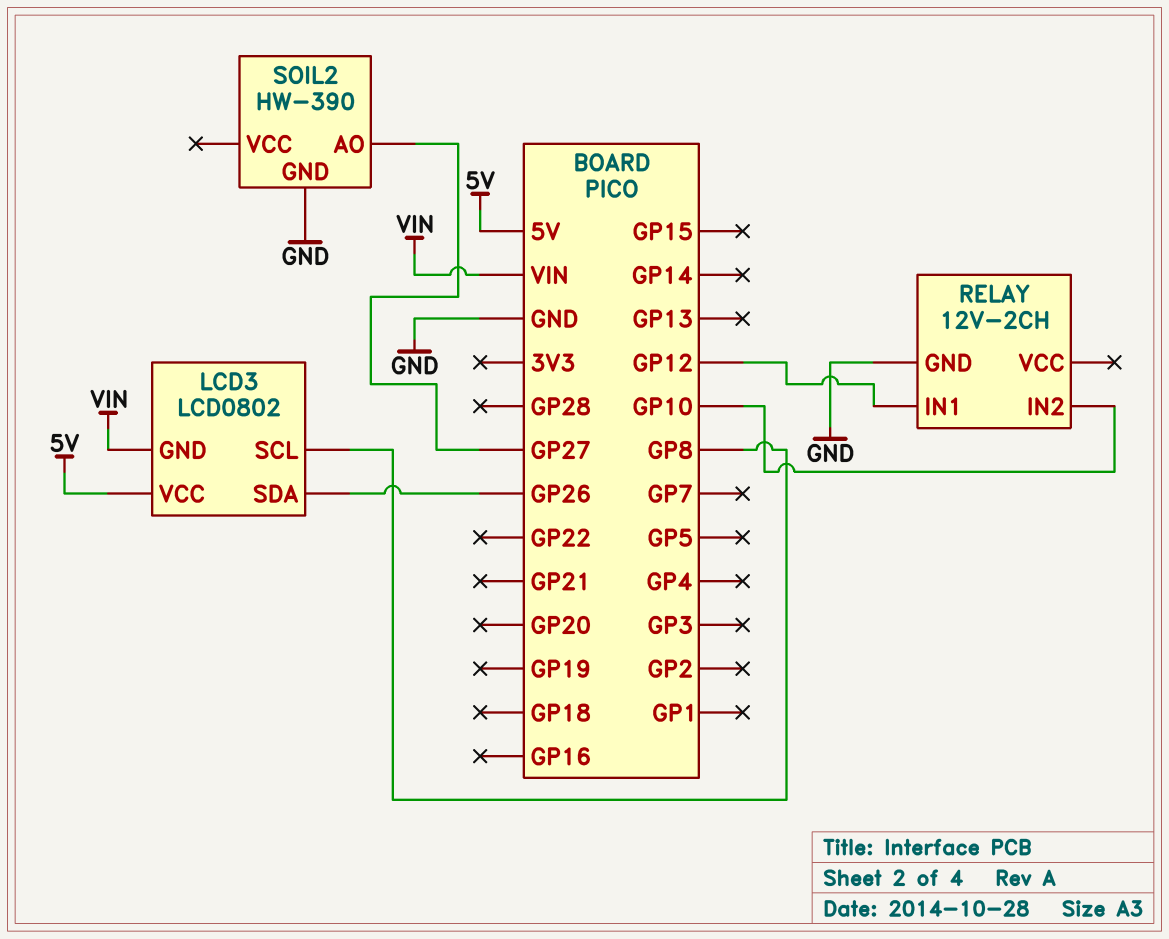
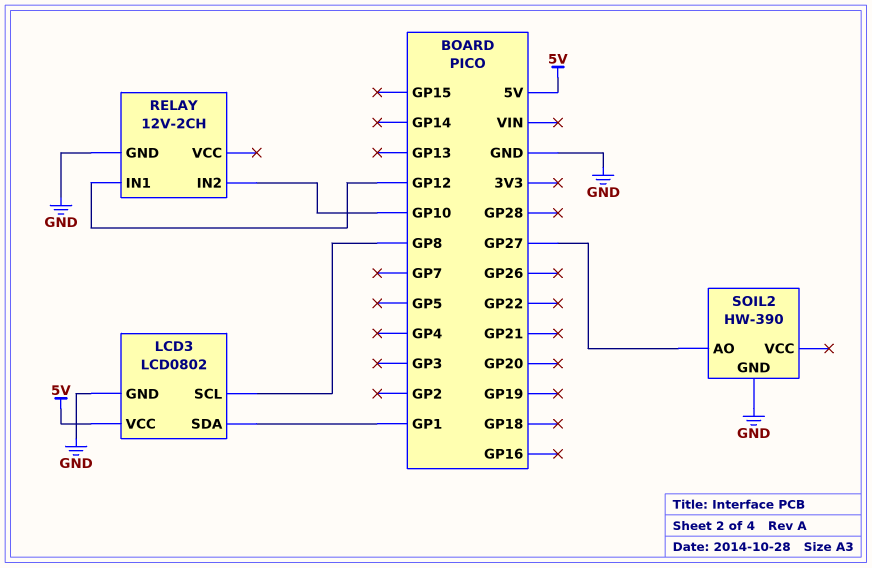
LCD3 pin GND: VIN -> GND
LCD3 pin SDA: GP26 -> GP1

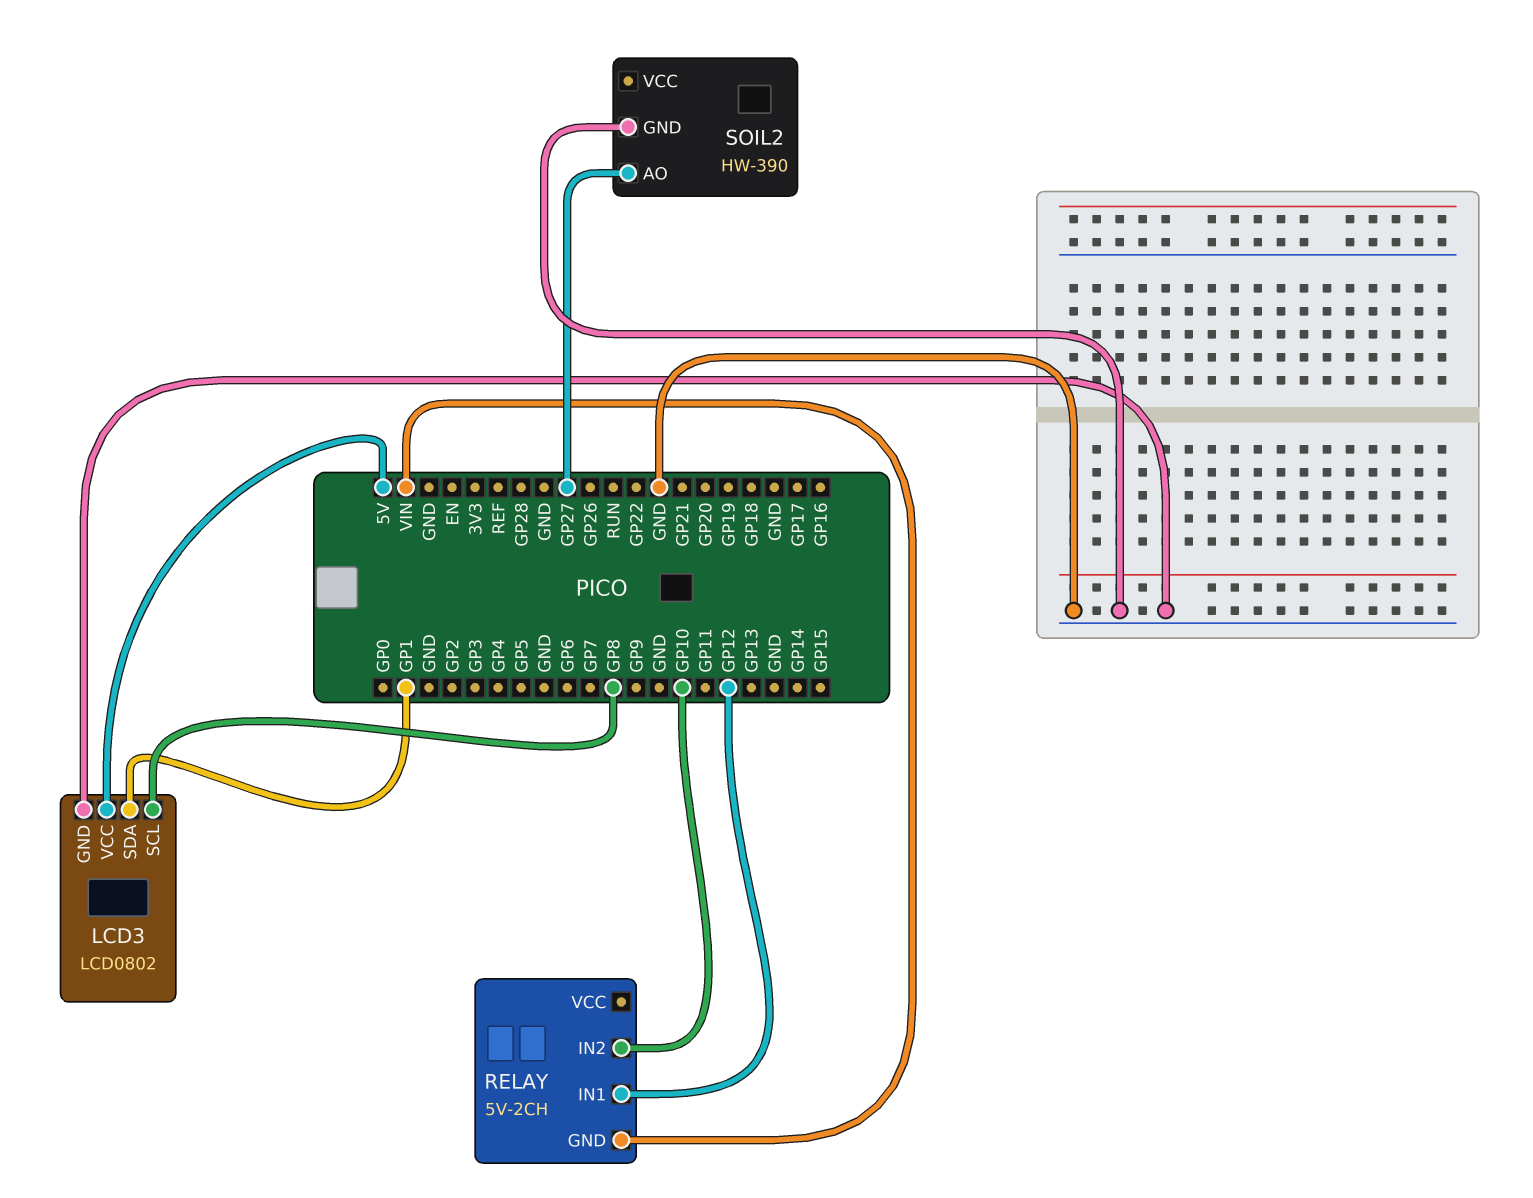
RELAY: 12V-2CH -> 5V-2CH
RELAY pin GND: GND -> VIN

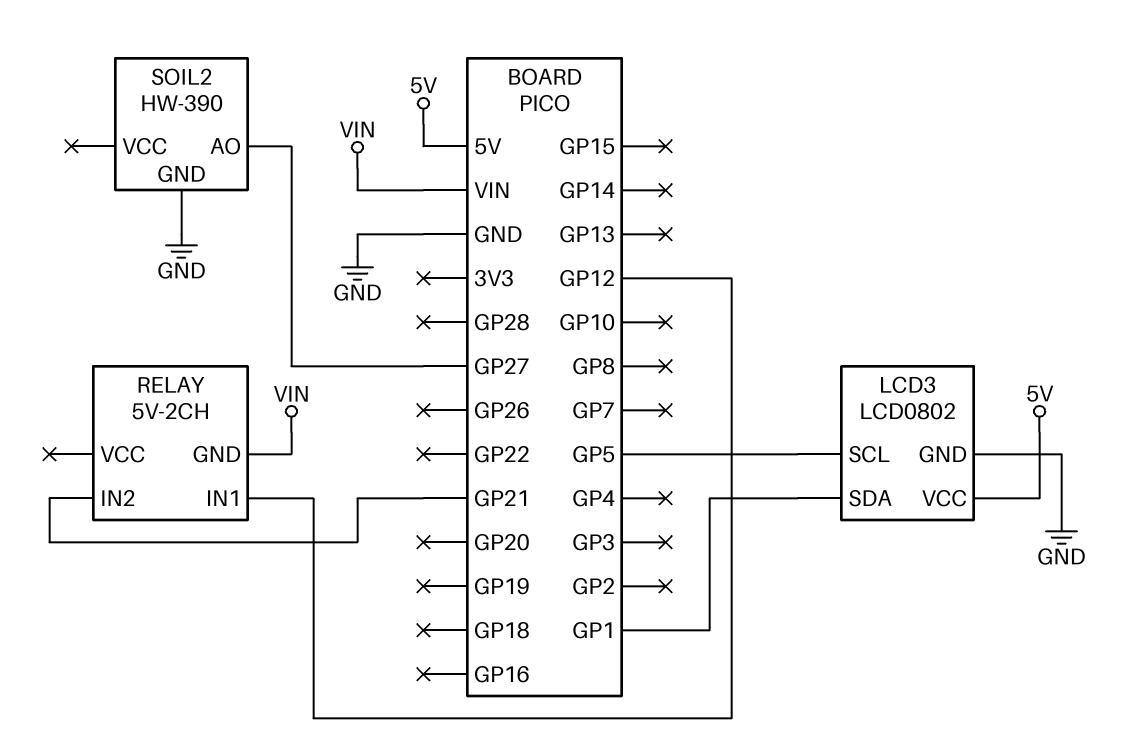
LCD3 pin SCL: GP8 -> GP5
RELAY pin IN2: GP10 -> GP21

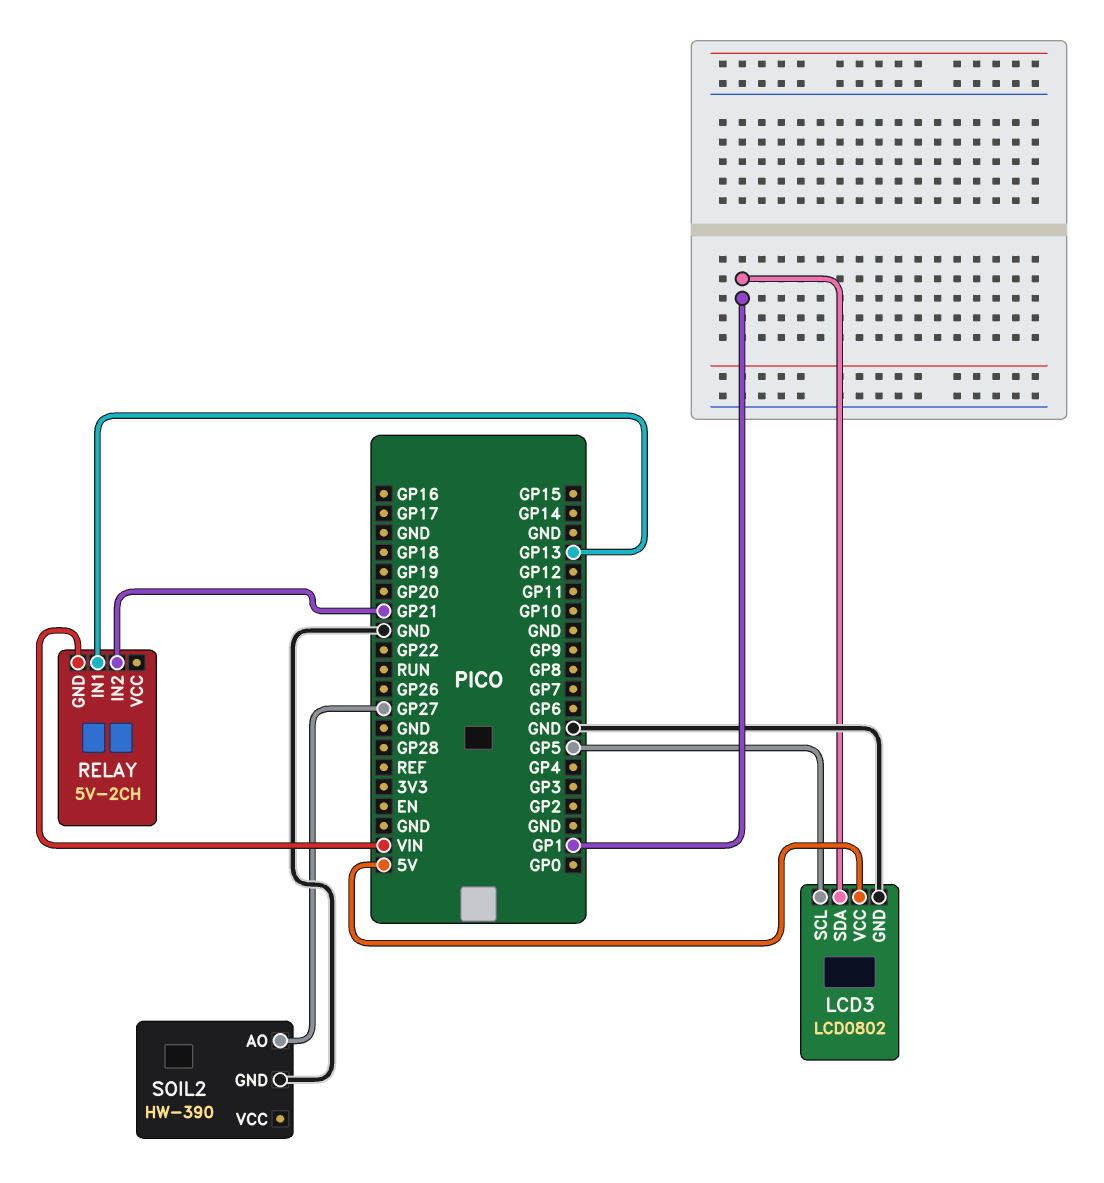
RELAY pin IN1: GP12 -> GP13

